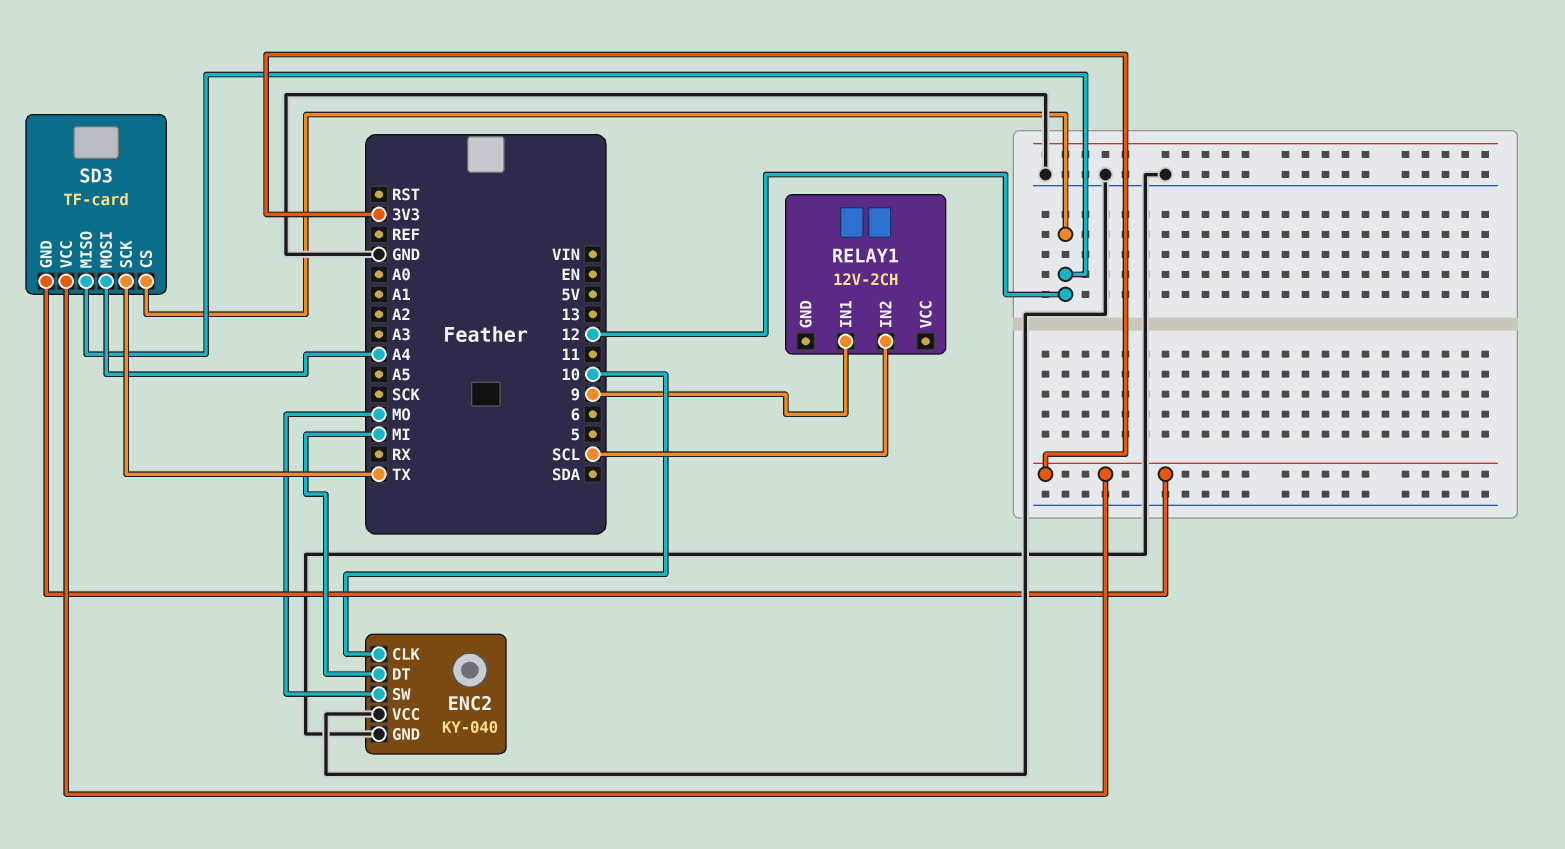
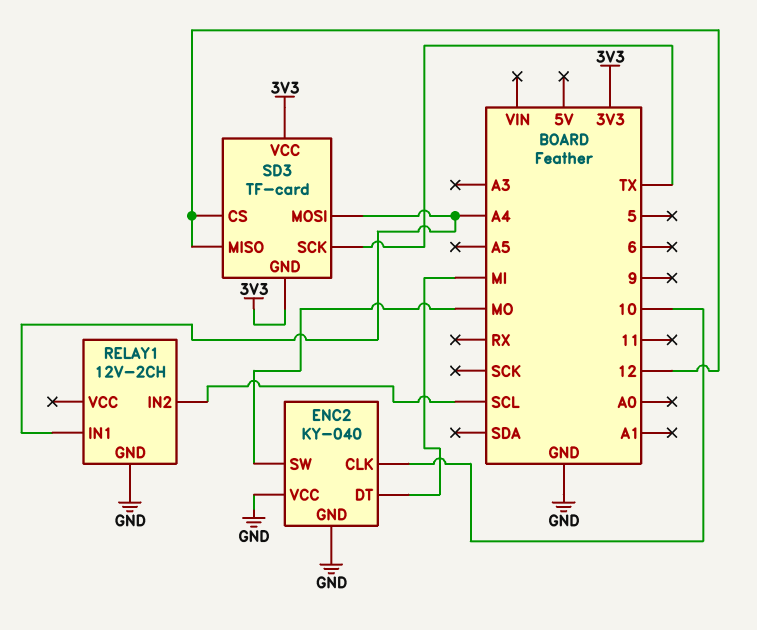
RELAY1 pin GND: none -> GND
RELAY1 pin IN1: 9 -> A4

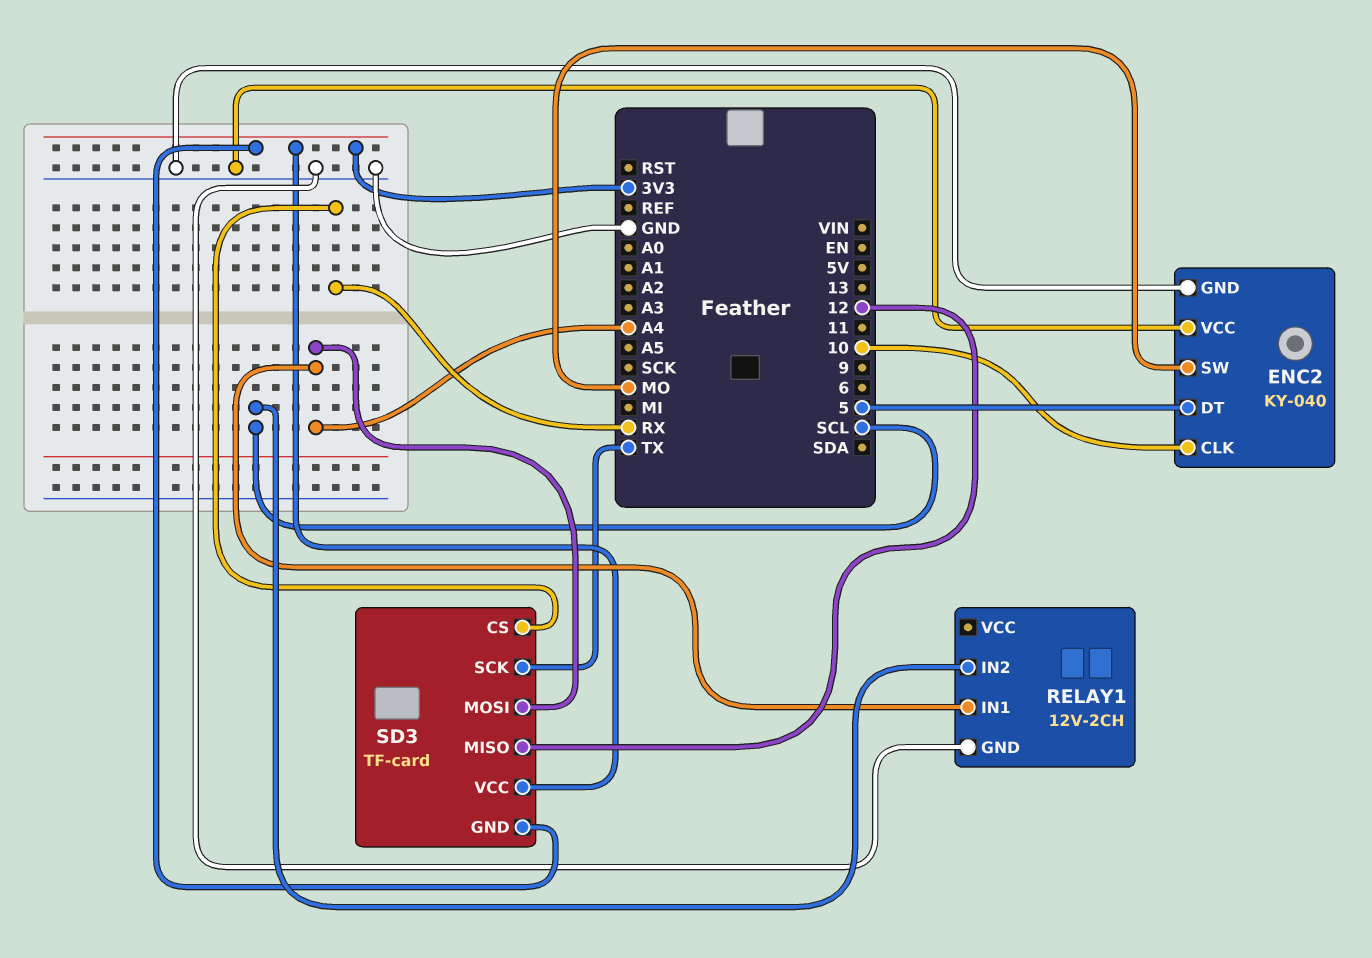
ENC2 pin DT: MI -> 5
SD3 pin CS: 12 -> RX

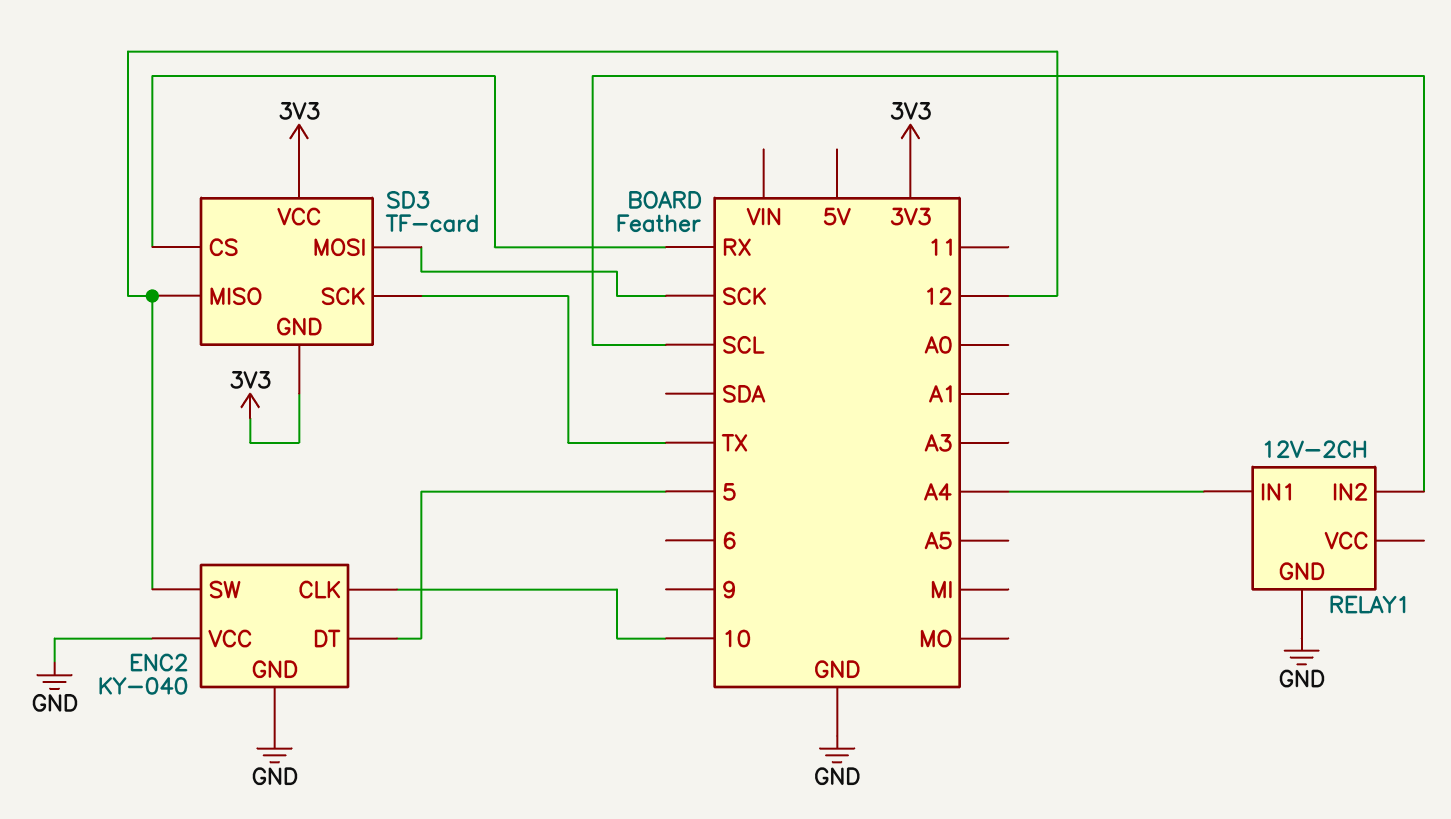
ENC2 pin SW: MO -> 12
SD3 pin MOSI: A4 -> SCK

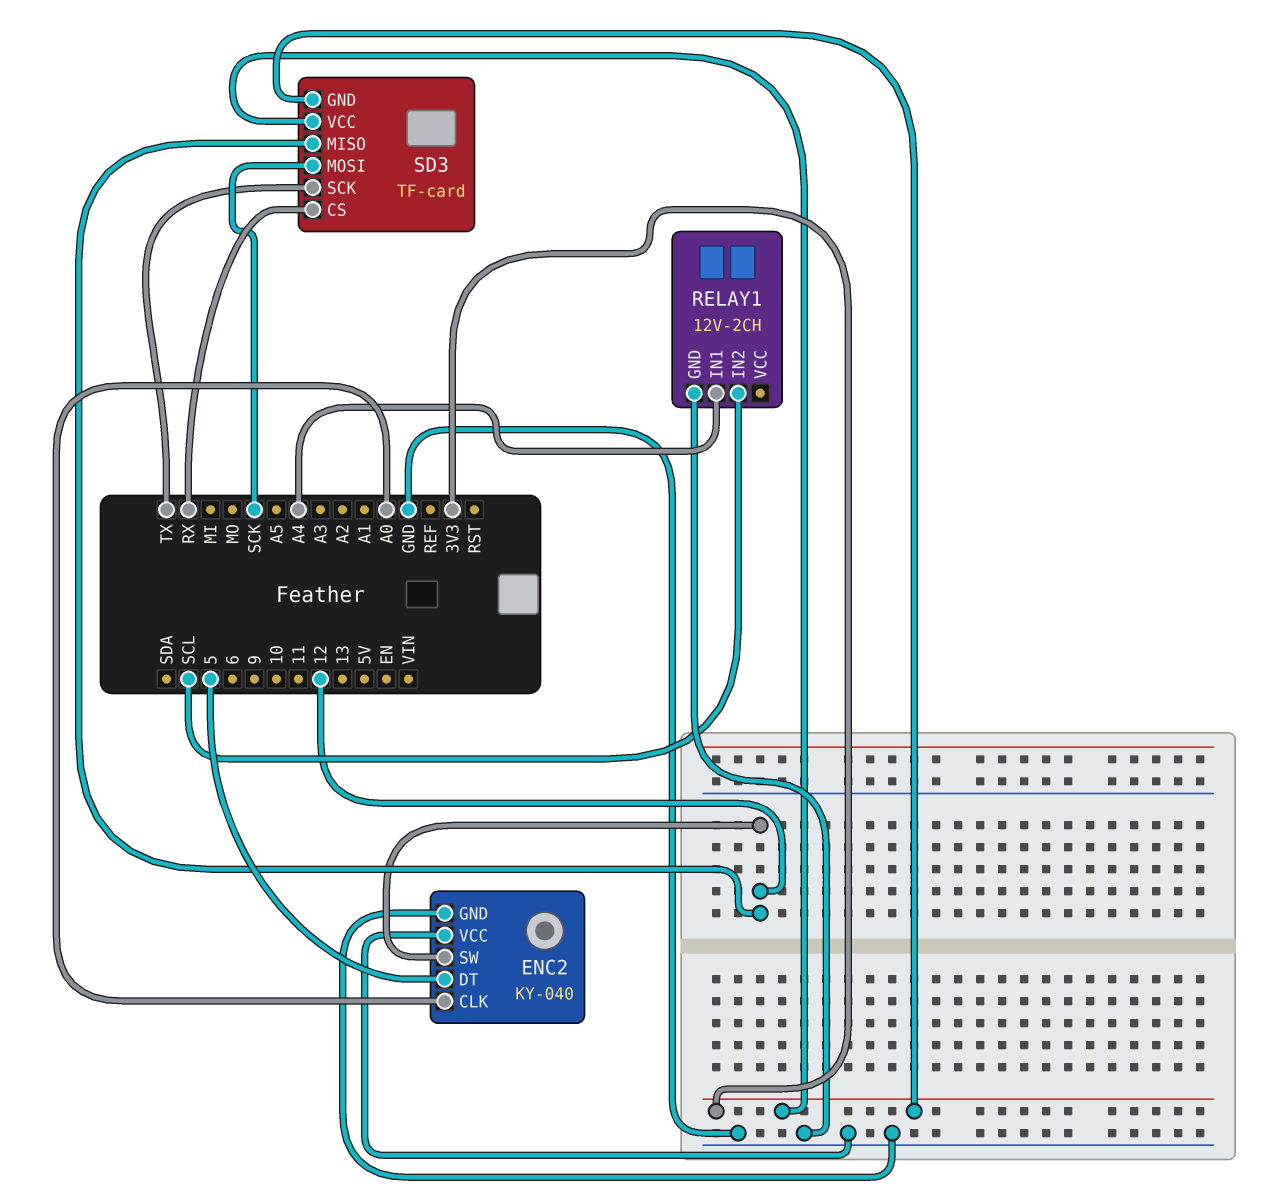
ENC2 pin CLK: 10 -> A0

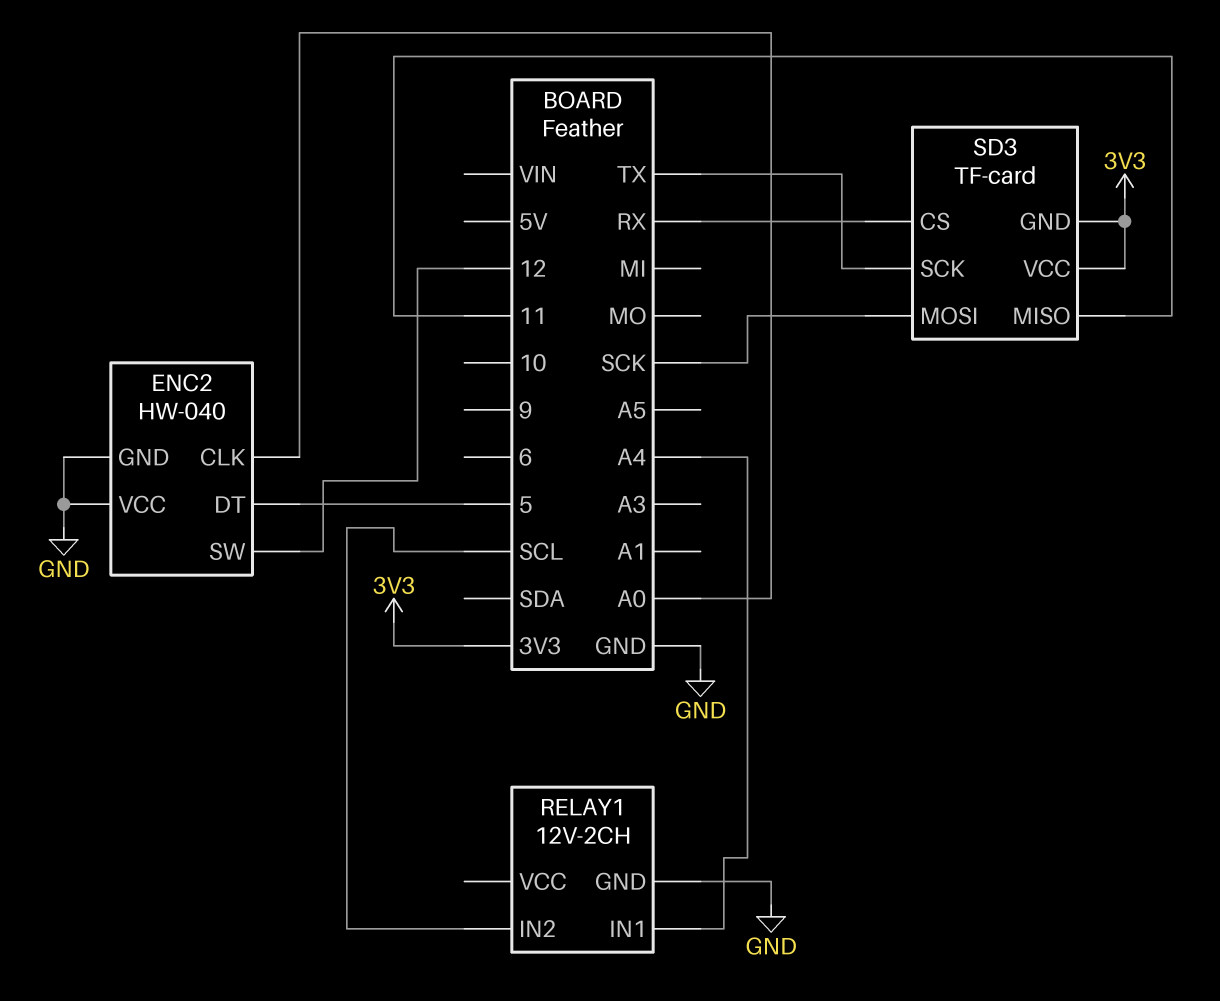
ENC2: KY-040 -> HW-040
SD3 pin MISO: 12 -> 11

